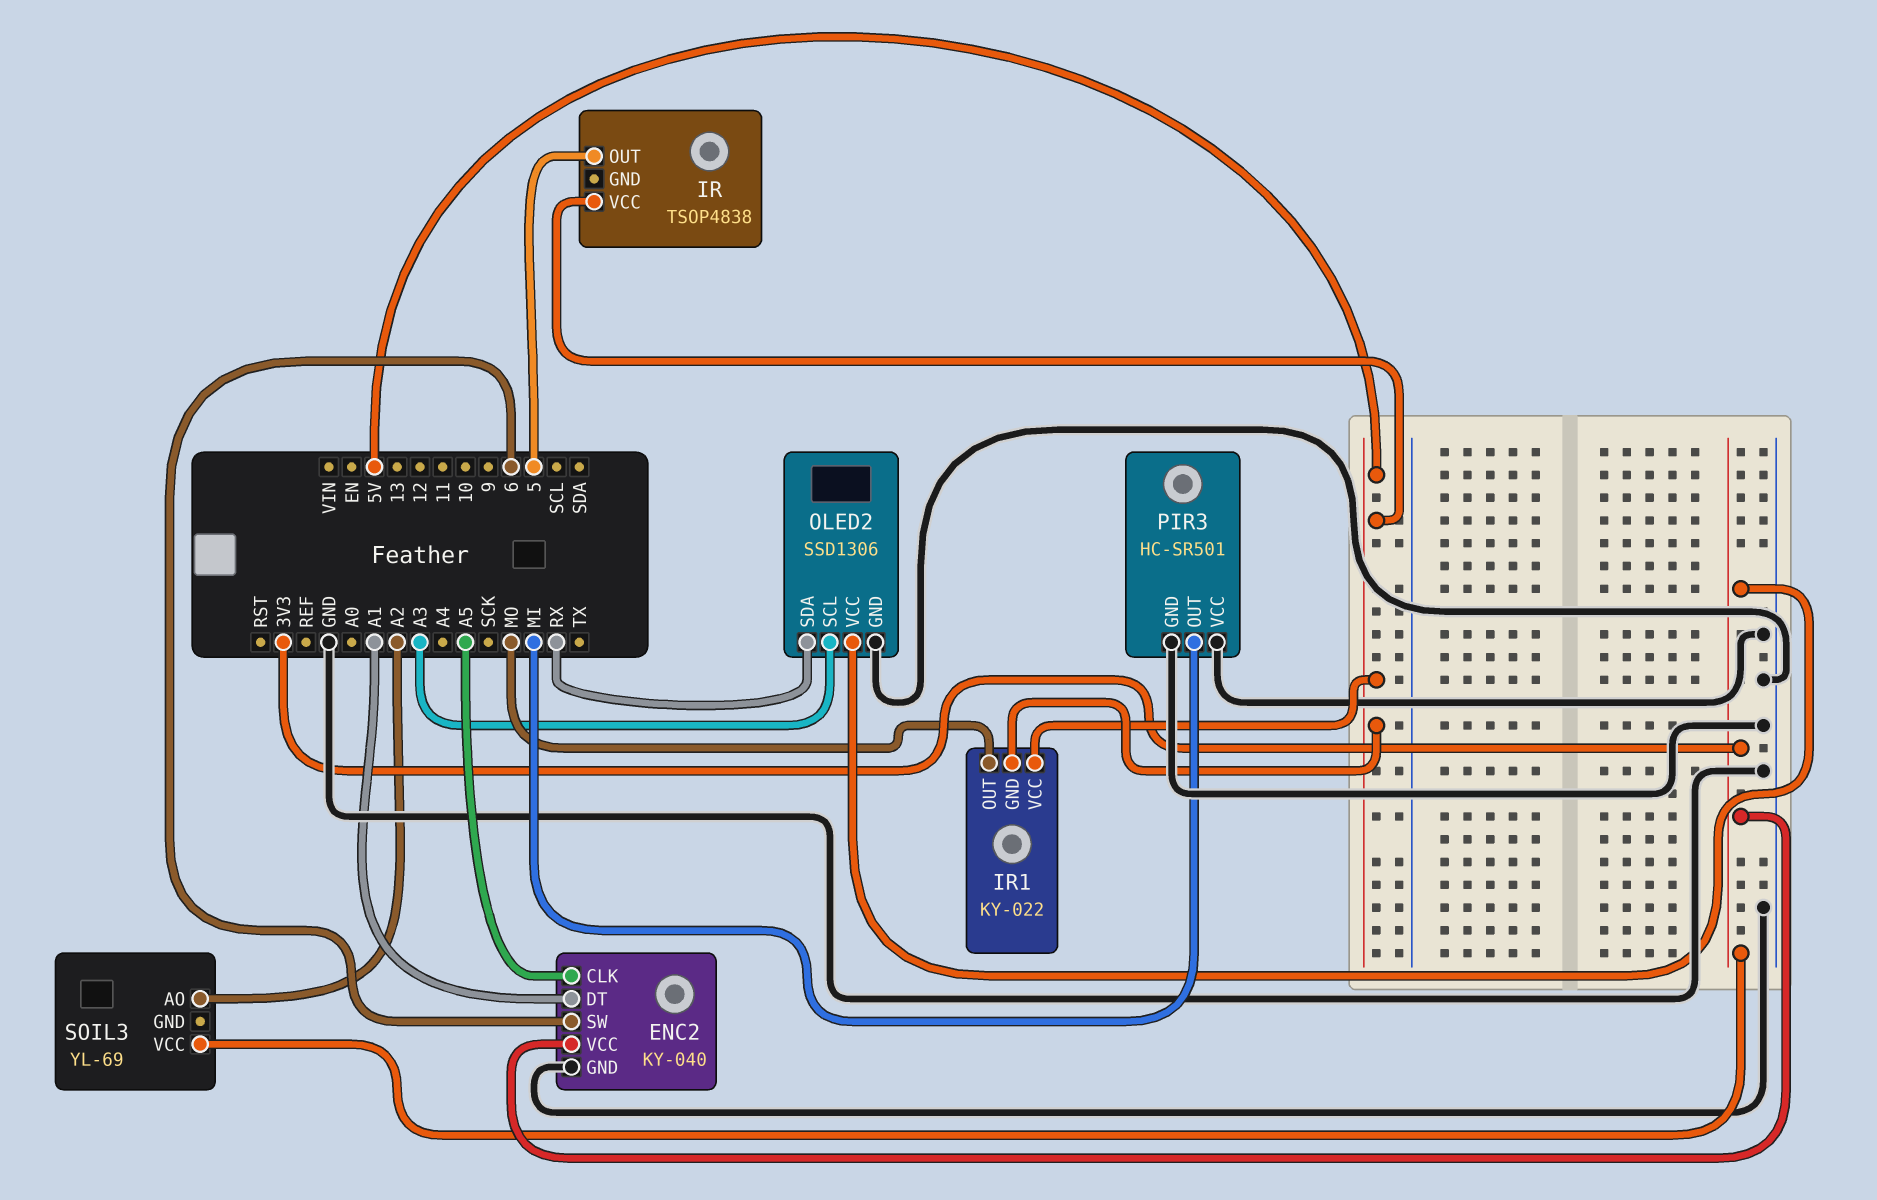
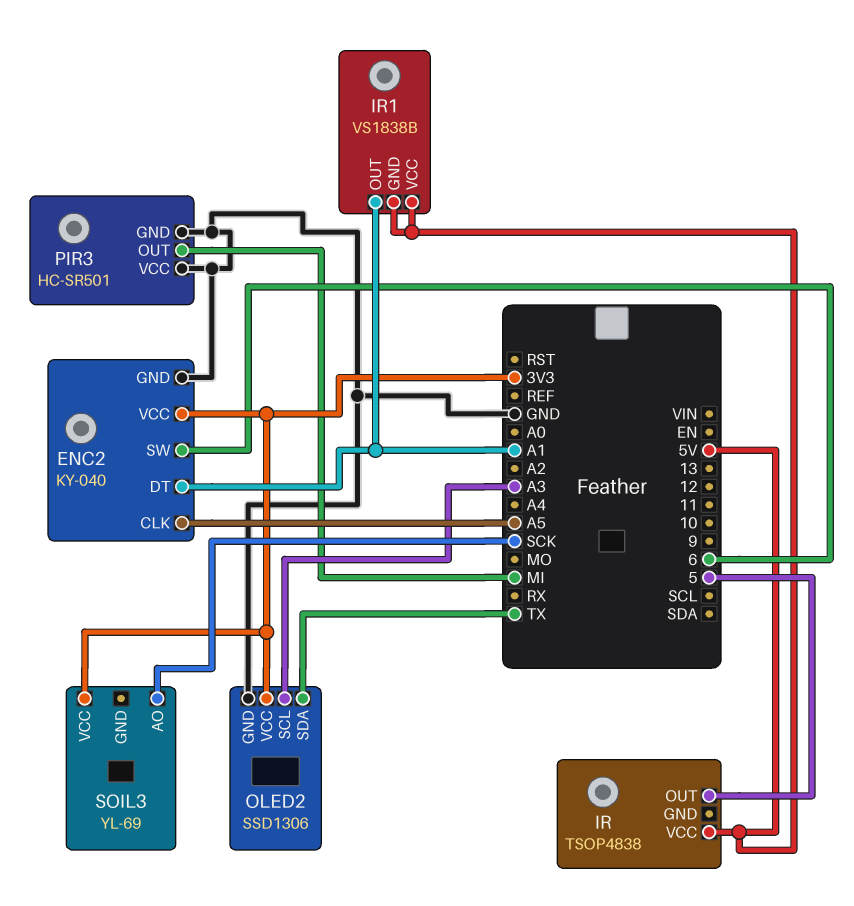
IR1: KY-022 -> VS1838B
IR1 pin OUT: MO -> A1
OLED2 pin SDA: RX -> TX
SOIL3 pin AO: A2 -> SCK

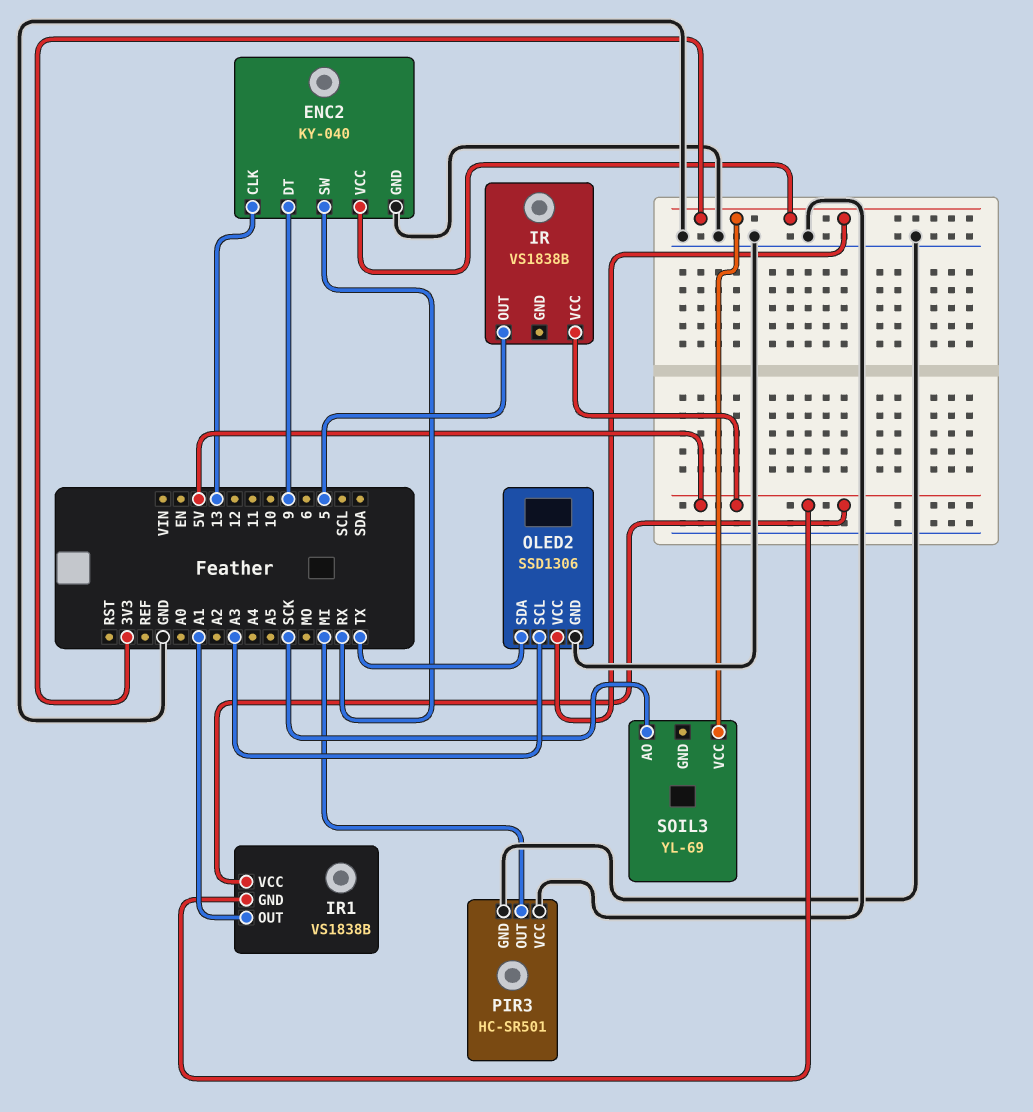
ENC2 pin CLK: A5 -> 13
ENC2 pin DT: A1 -> 9
ENC2 pin SW: 6 -> RX
IR: TSOP4838 -> VS1838B

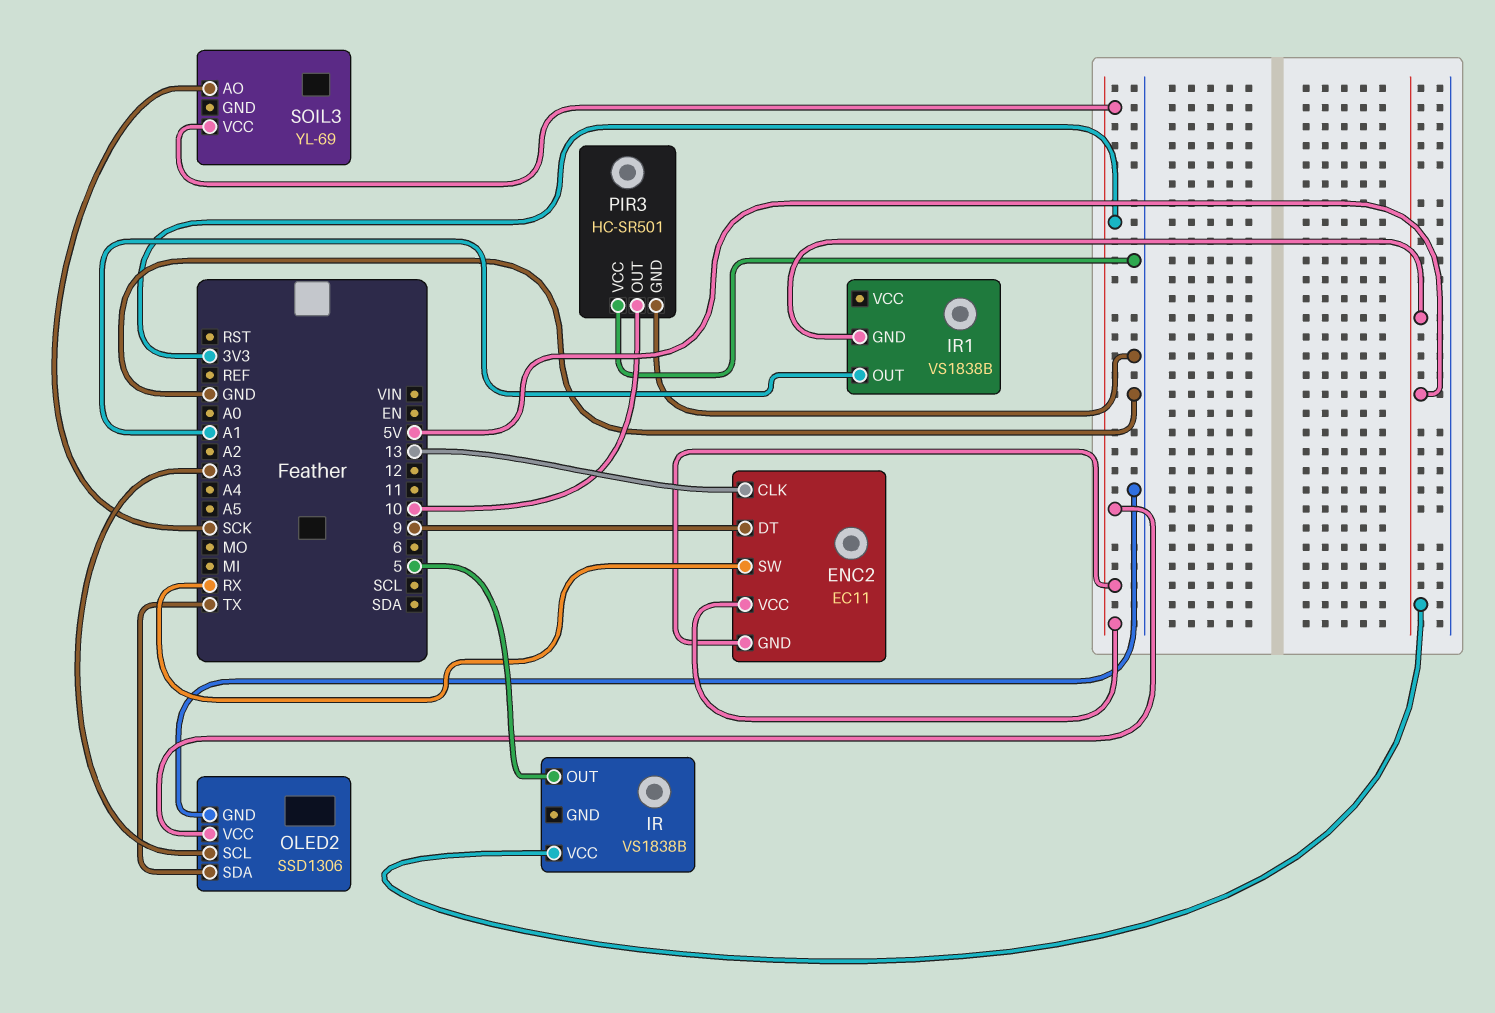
ENC2: KY-040 -> EC11
ENC2 pin GND: GND -> 3V3
IR1 pin VCC: 5V -> none
PIR3 pin OUT: MI -> 10

